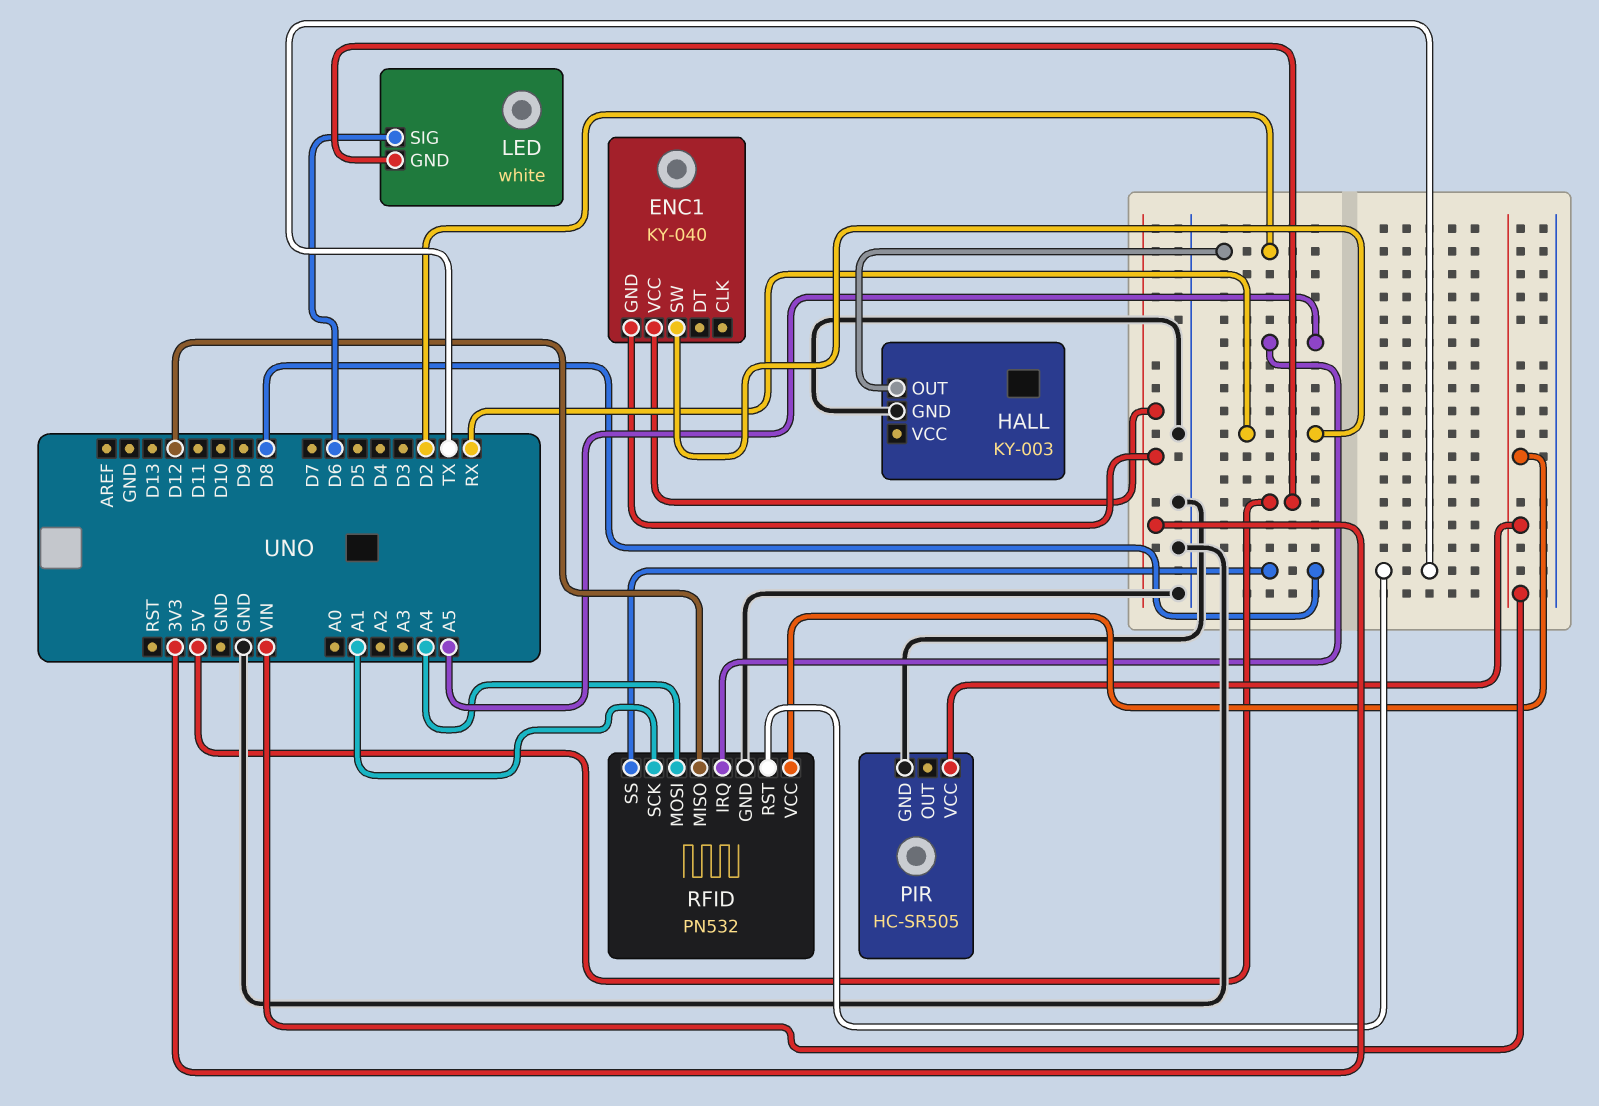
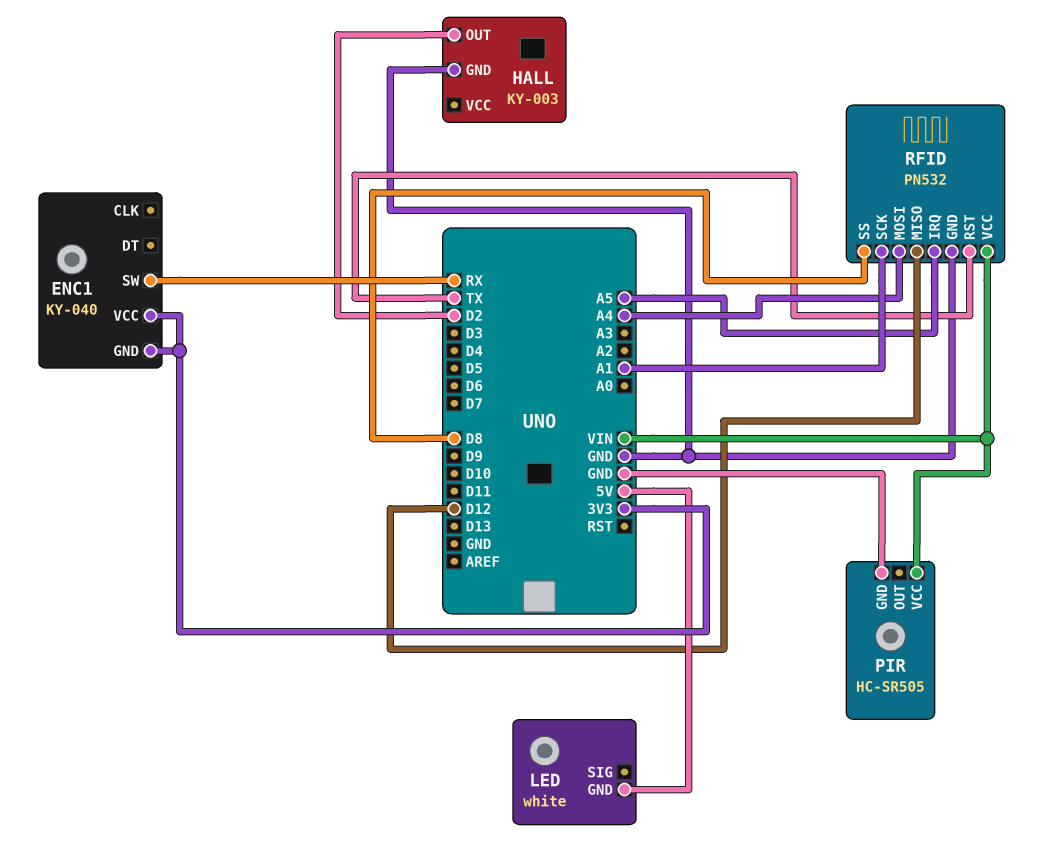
LED pin SIG: D6 -> none

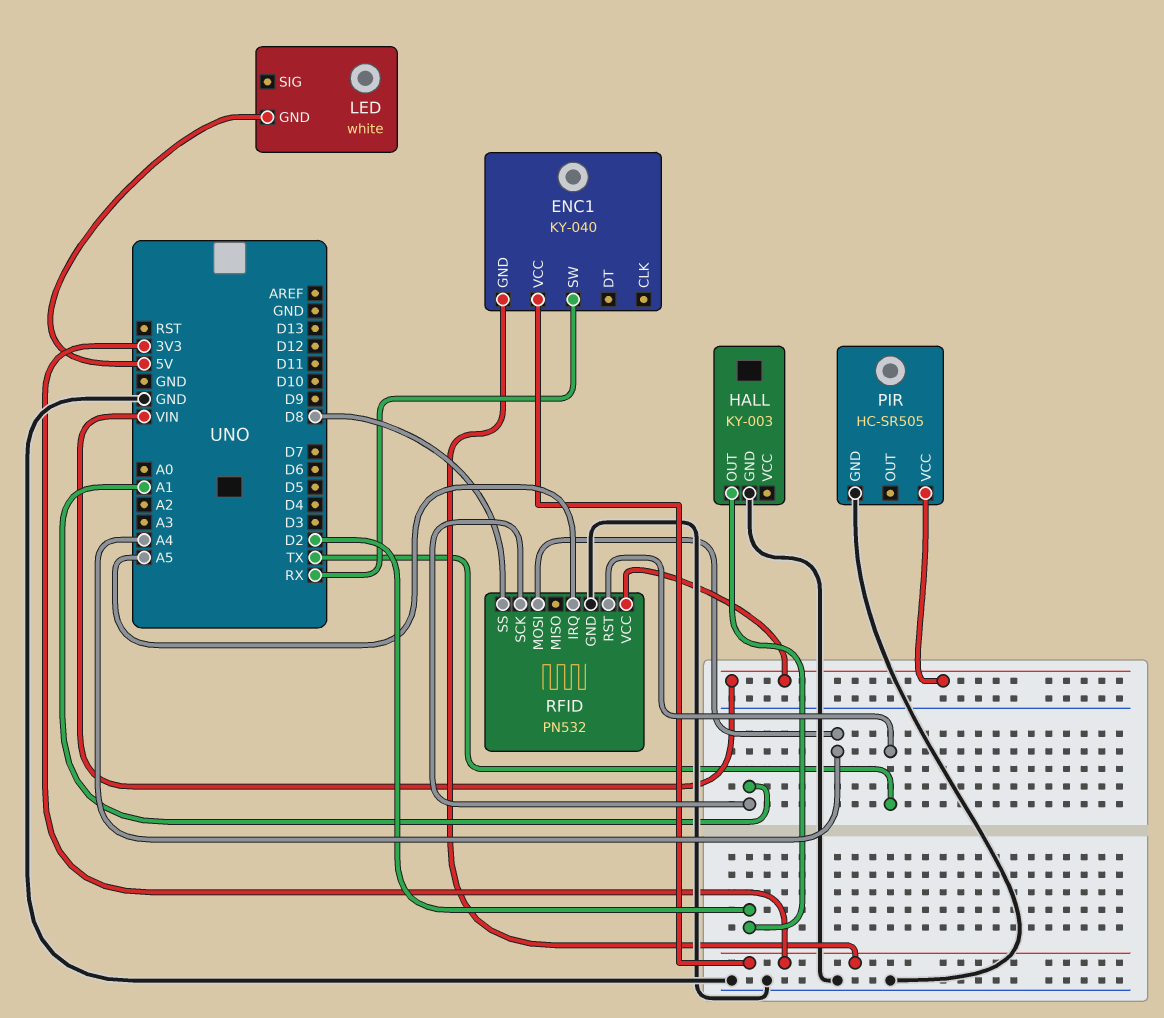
RFID pin MISO: D12 -> none

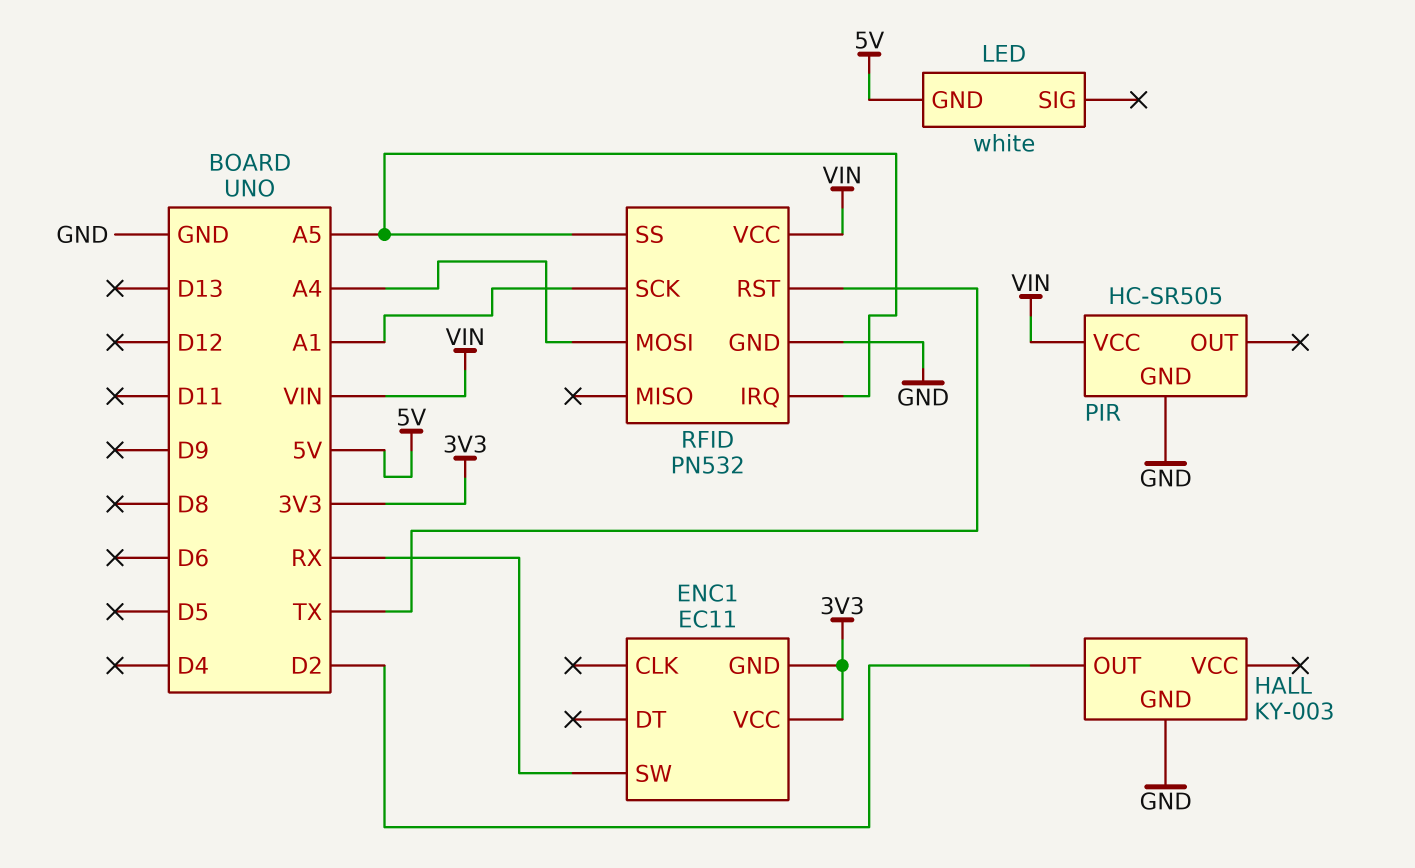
ENC1: KY-040 -> EC11
RFID pin SS: D8 -> A5

